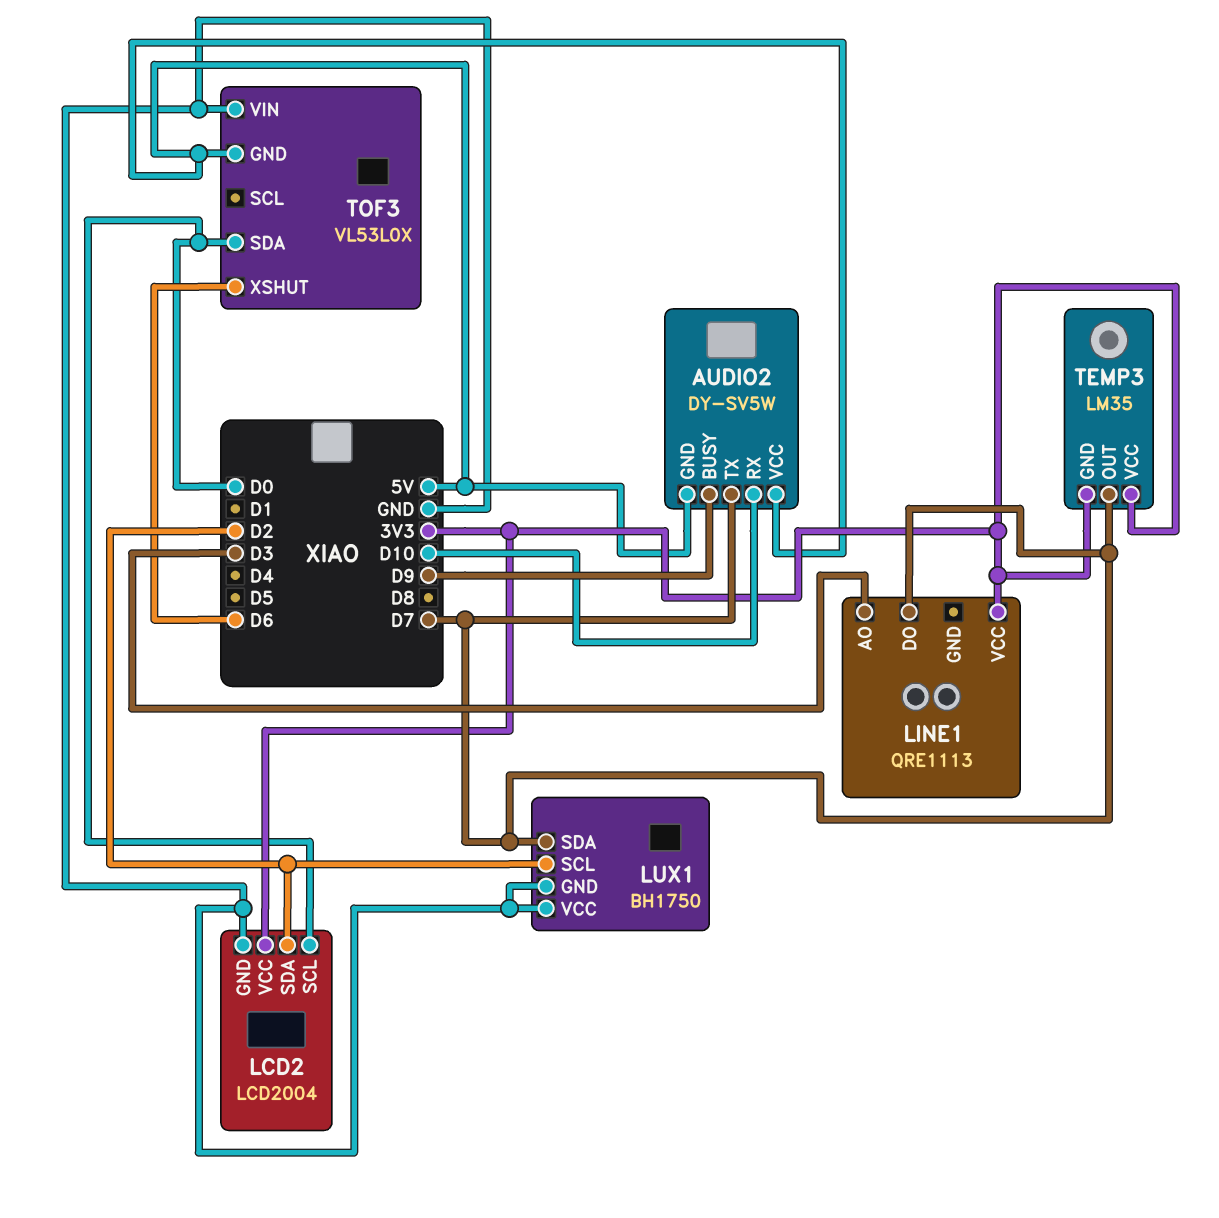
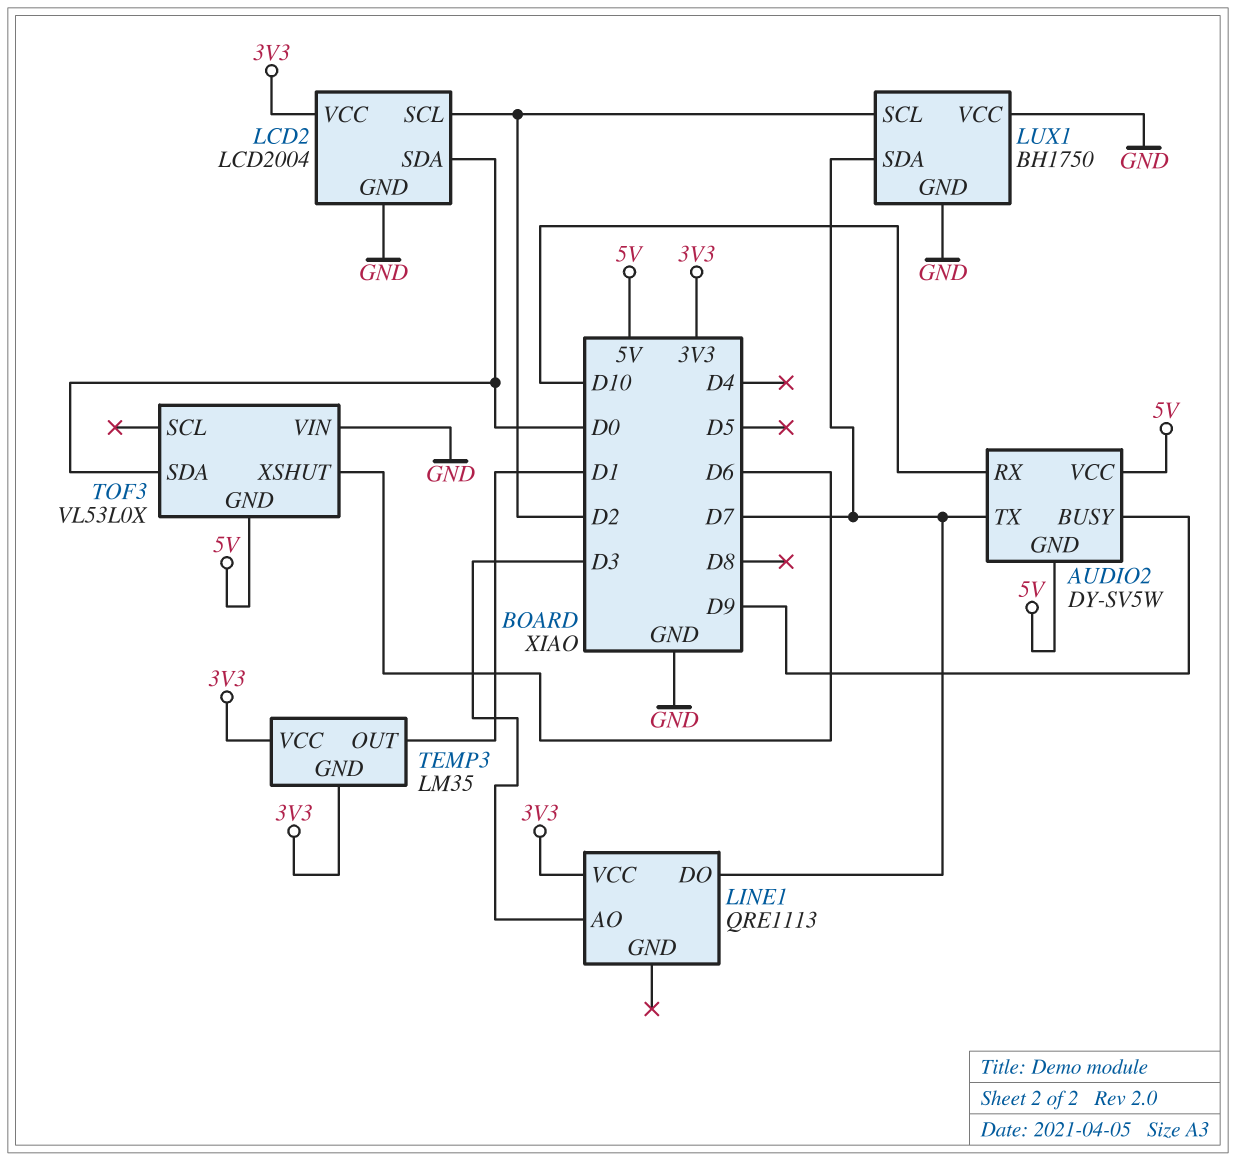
LCD2 pin SCL: D0 -> D2
LCD2 pin SDA: D2 -> D0
TEMP3 pin OUT: D7 -> D1

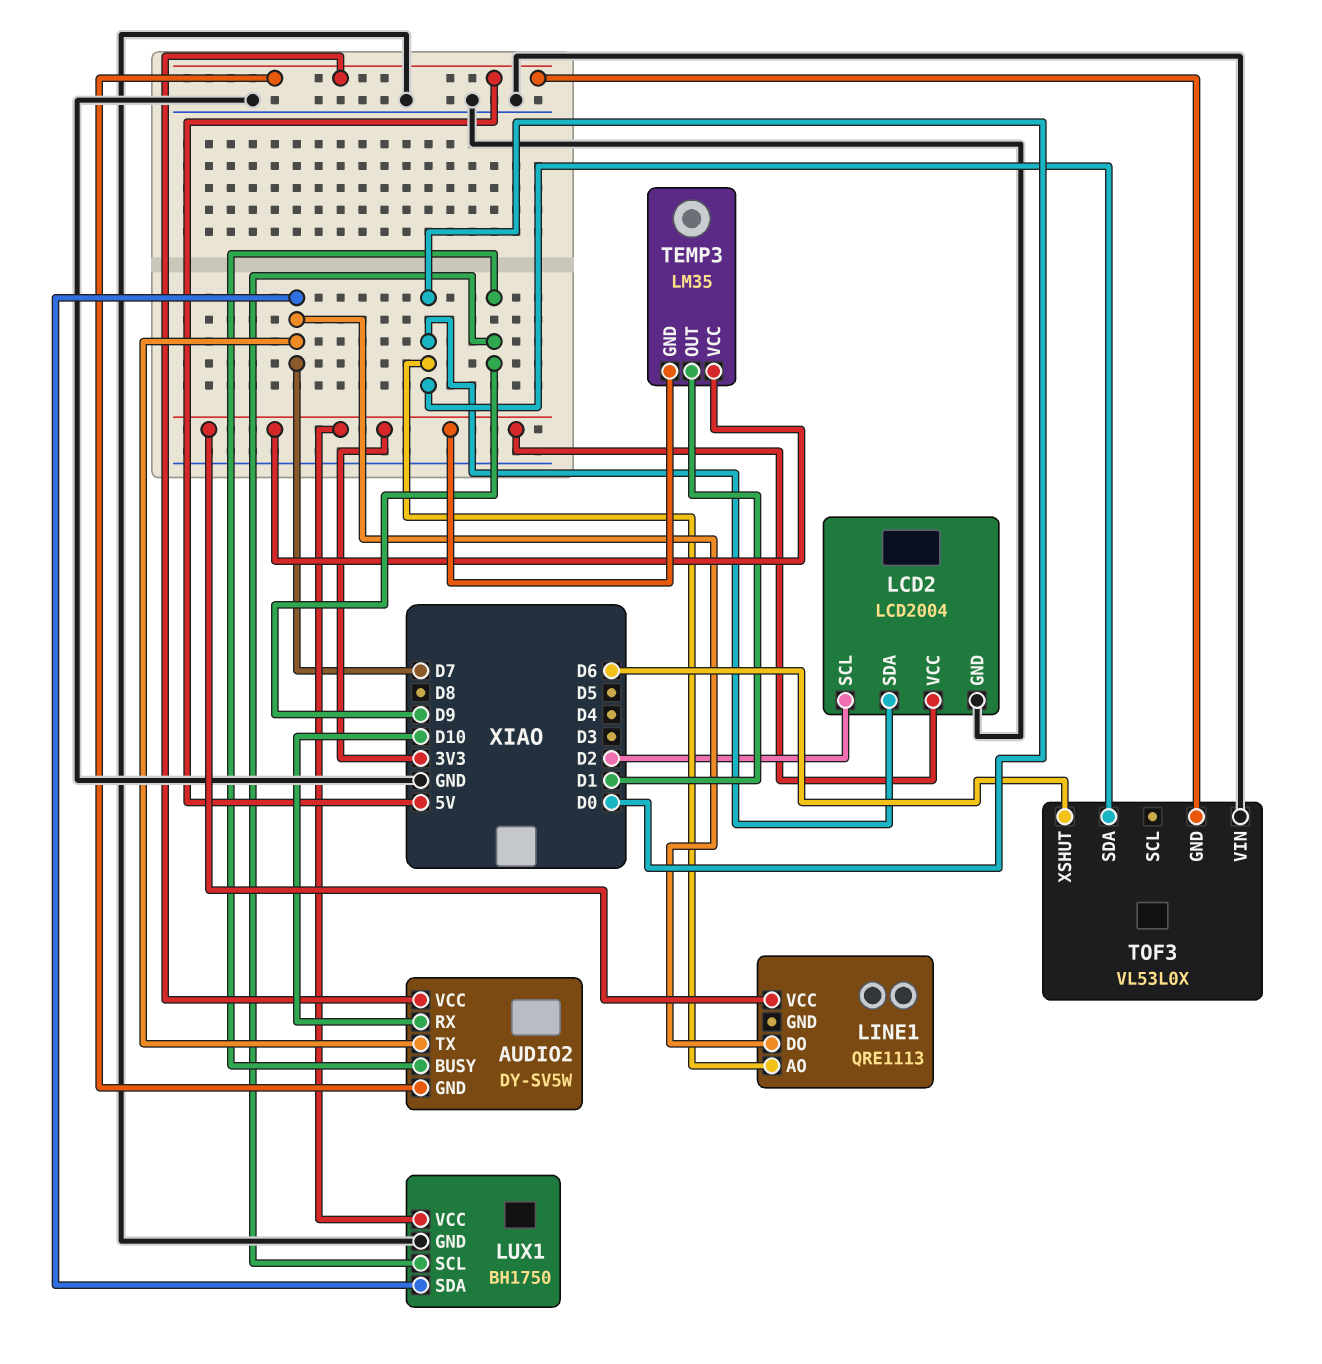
LINE1 pin AO: D3 -> D0
LUX1 pin SCL: D2 -> D9
LUX1 pin VCC: GND -> 3V3

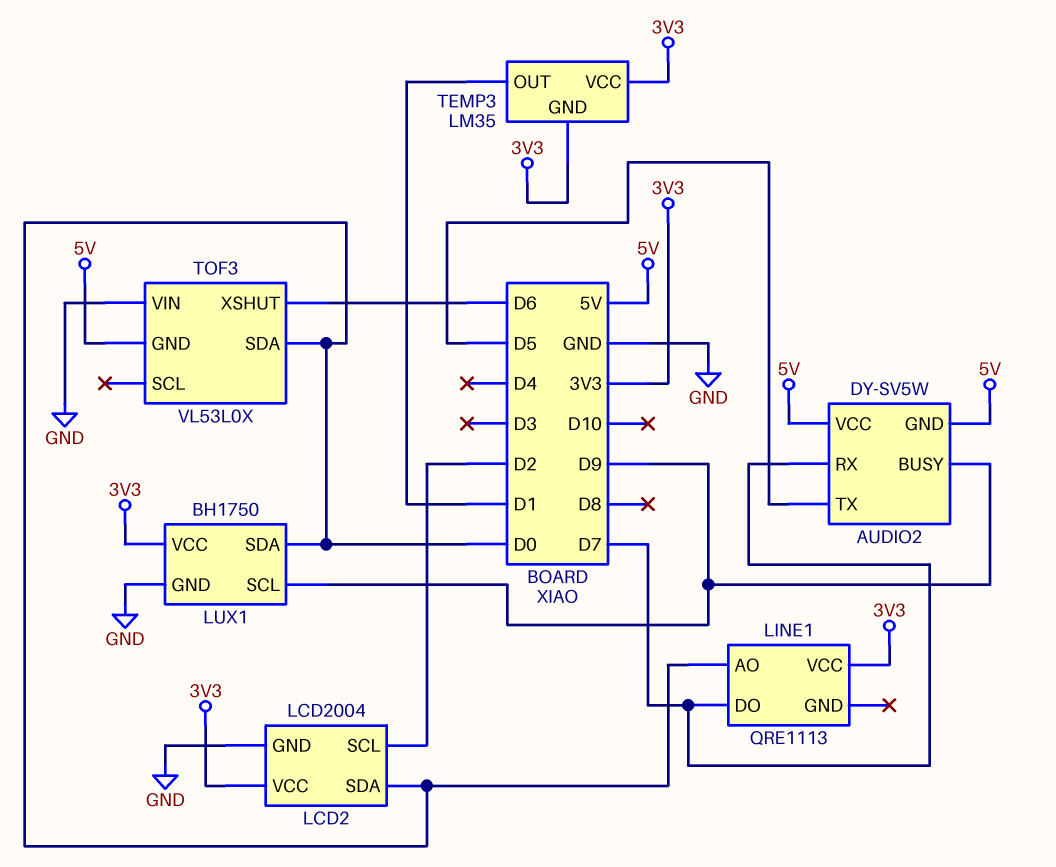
AUDIO2 pin RX: D10 -> D7
AUDIO2 pin TX: D7 -> D5
LUX1 pin SDA: D7 -> D0

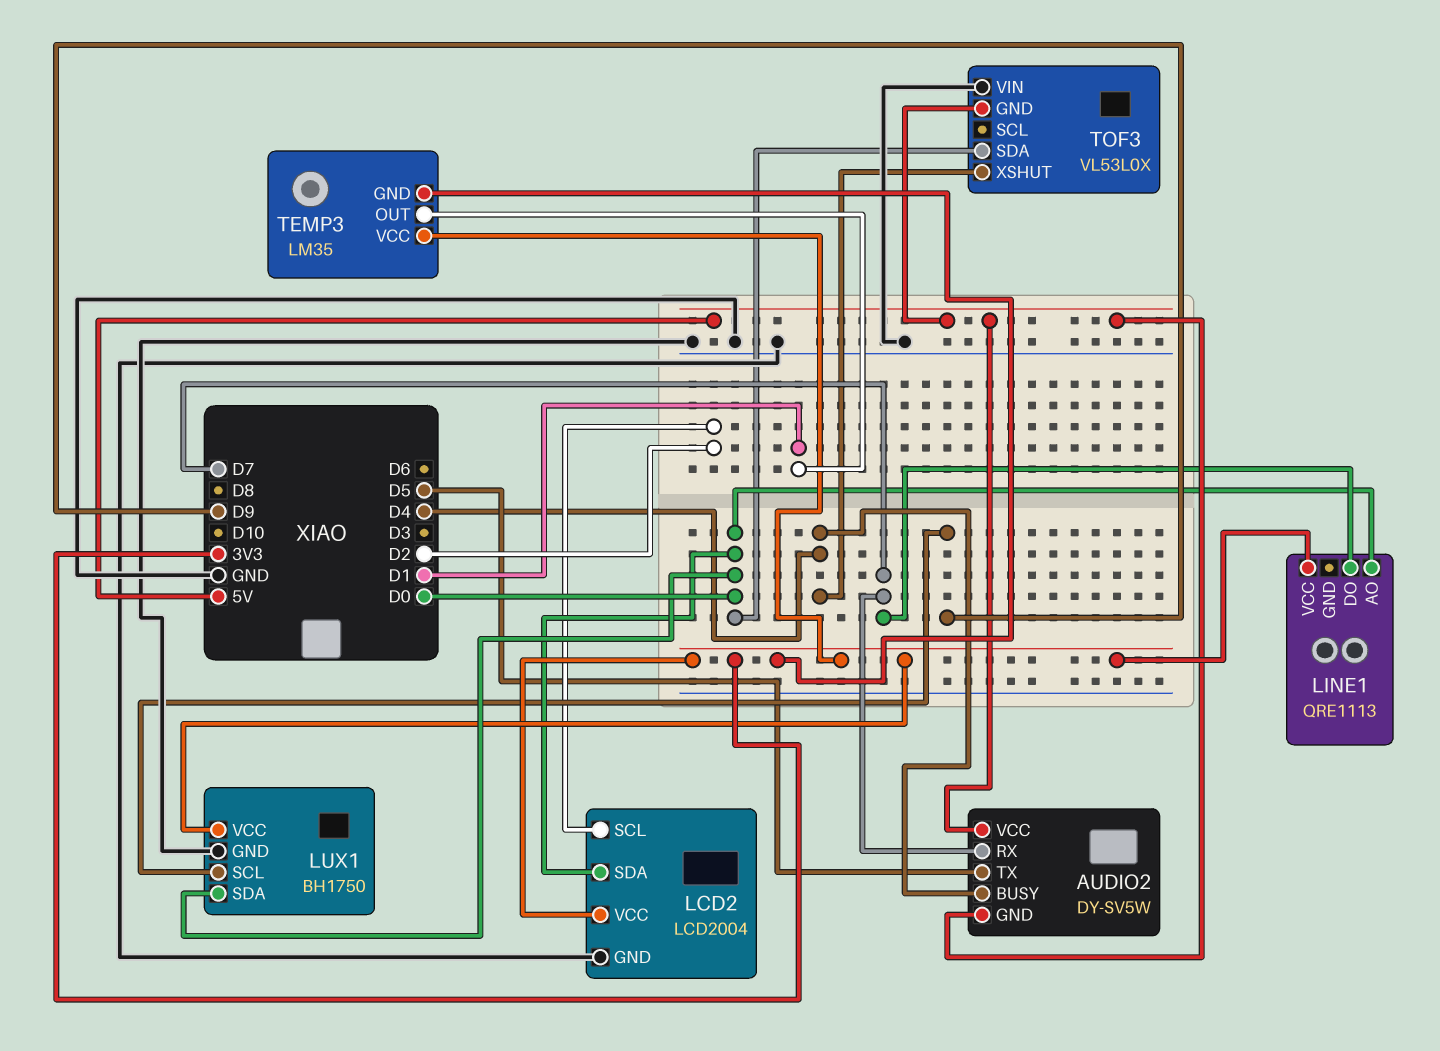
AUDIO2 pin BUSY: D9 -> D4
TOF3 pin XSHUT: D6 -> D4

